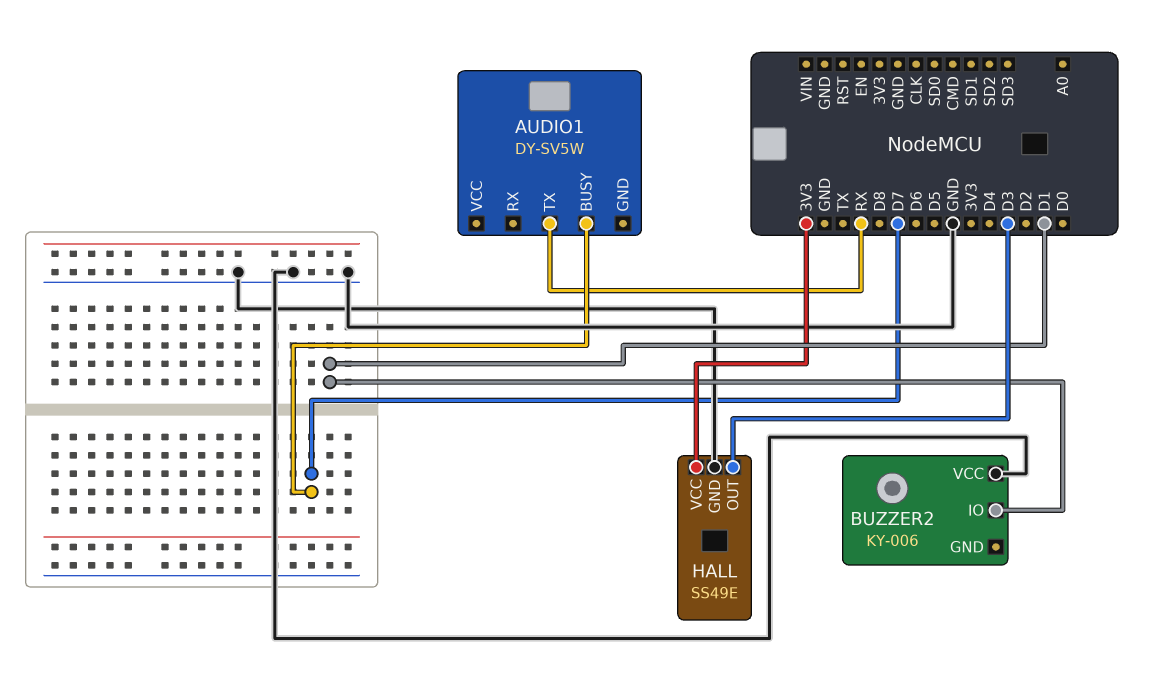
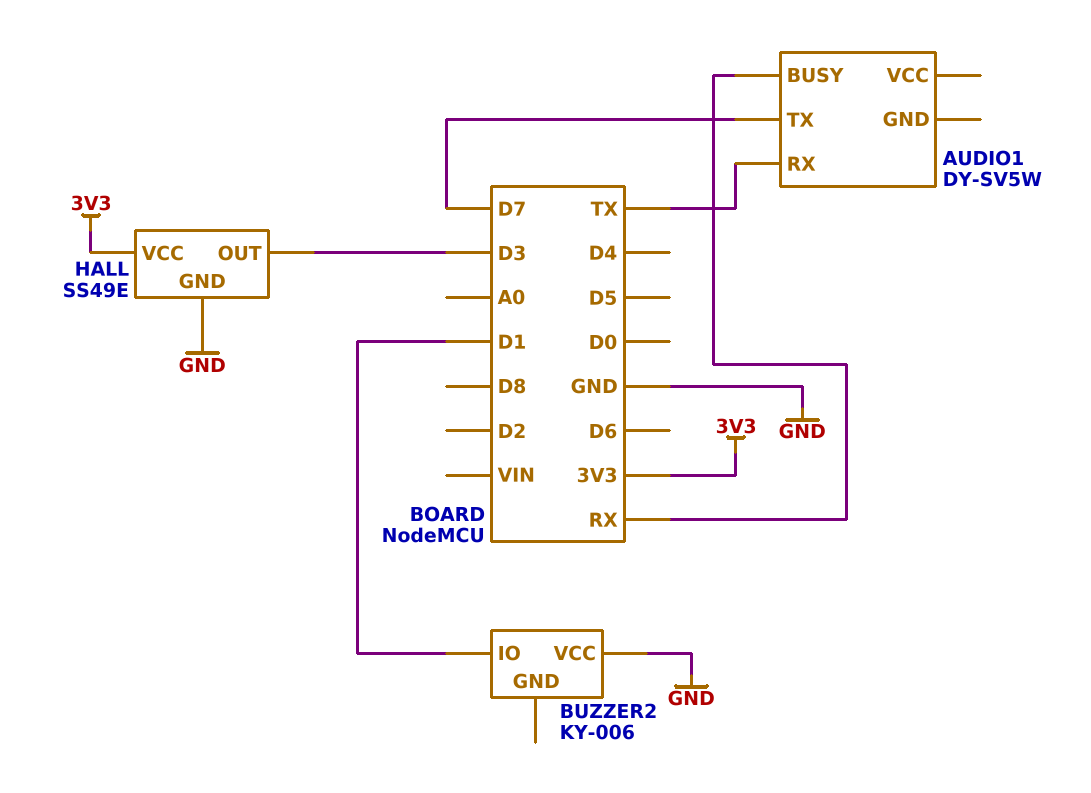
AUDIO1 pin BUSY: D7 -> RX
AUDIO1 pin RX: none -> TX
AUDIO1 pin TX: RX -> D7

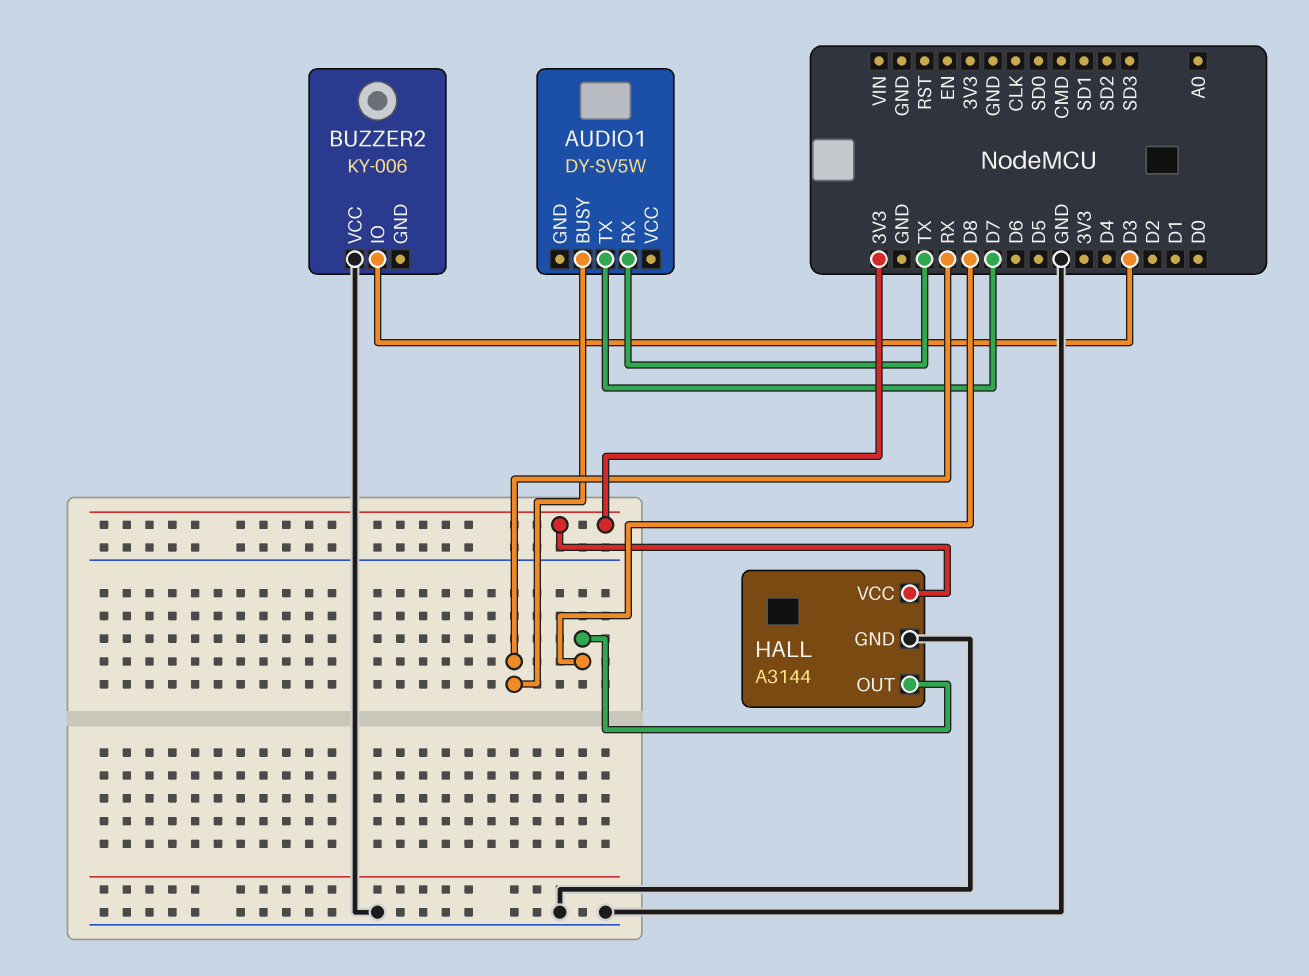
BUZZER2 pin IO: D1 -> D3
HALL: SS49E -> A3144
HALL pin OUT: D3 -> D8

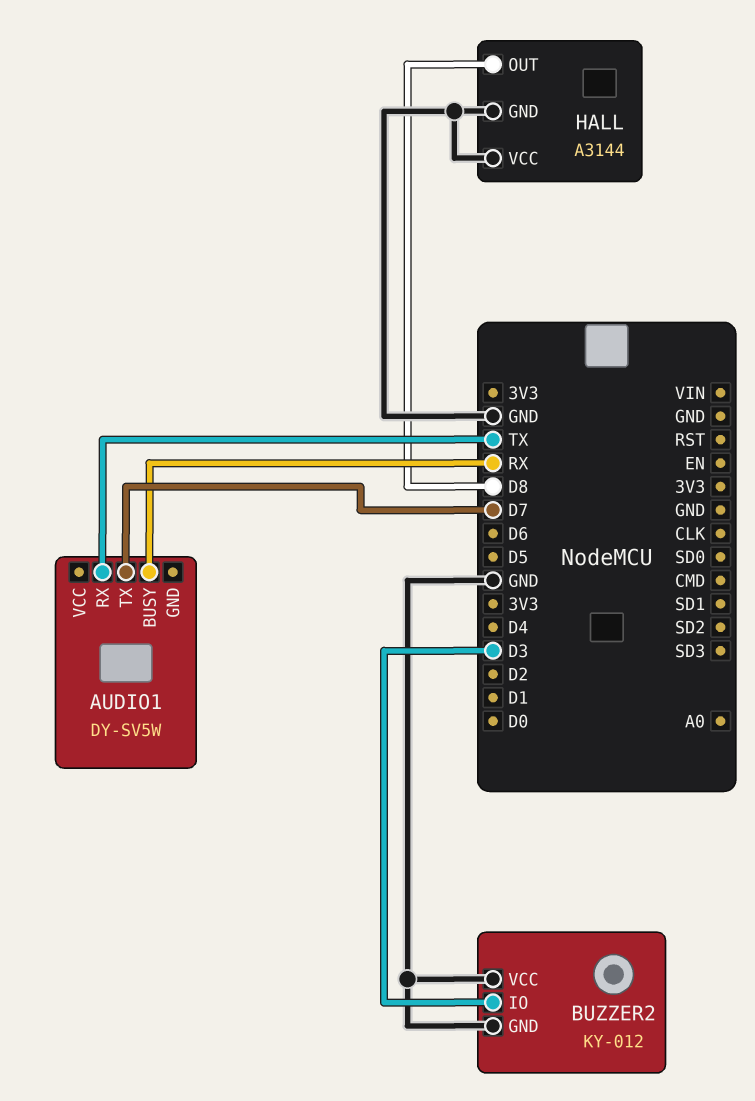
BUZZER2: KY-006 -> KY-012
BUZZER2 pin GND: none -> GND
HALL pin VCC: 3V3 -> GND

